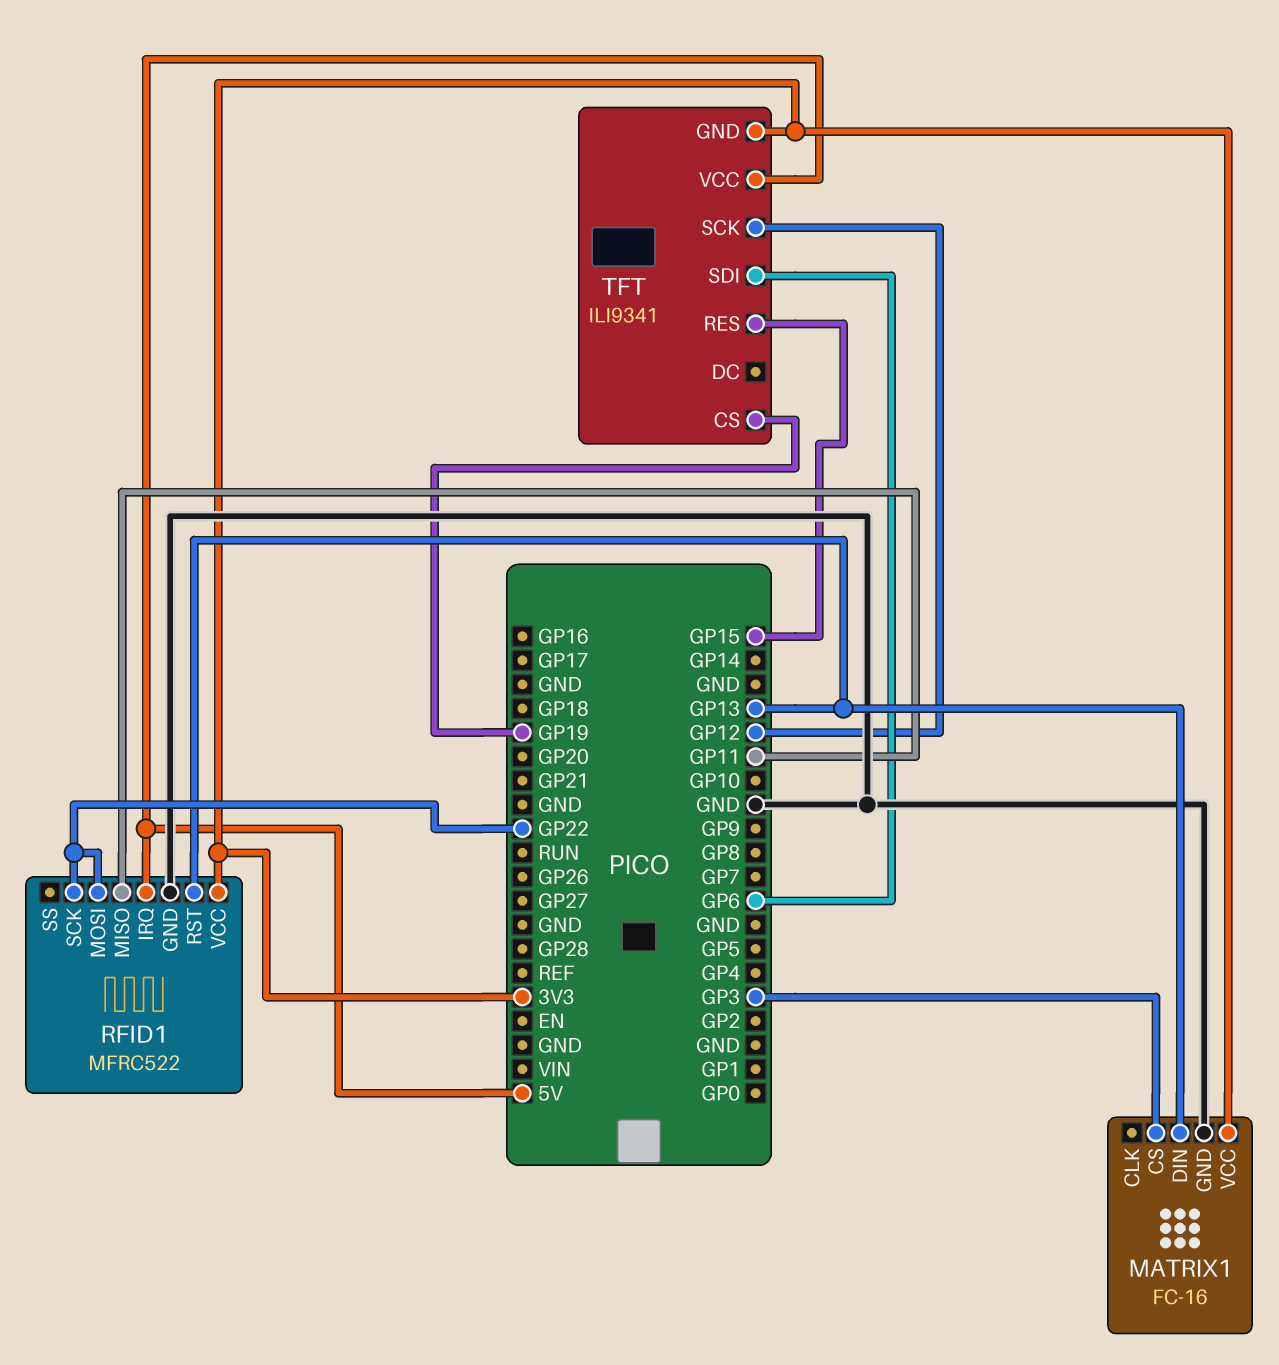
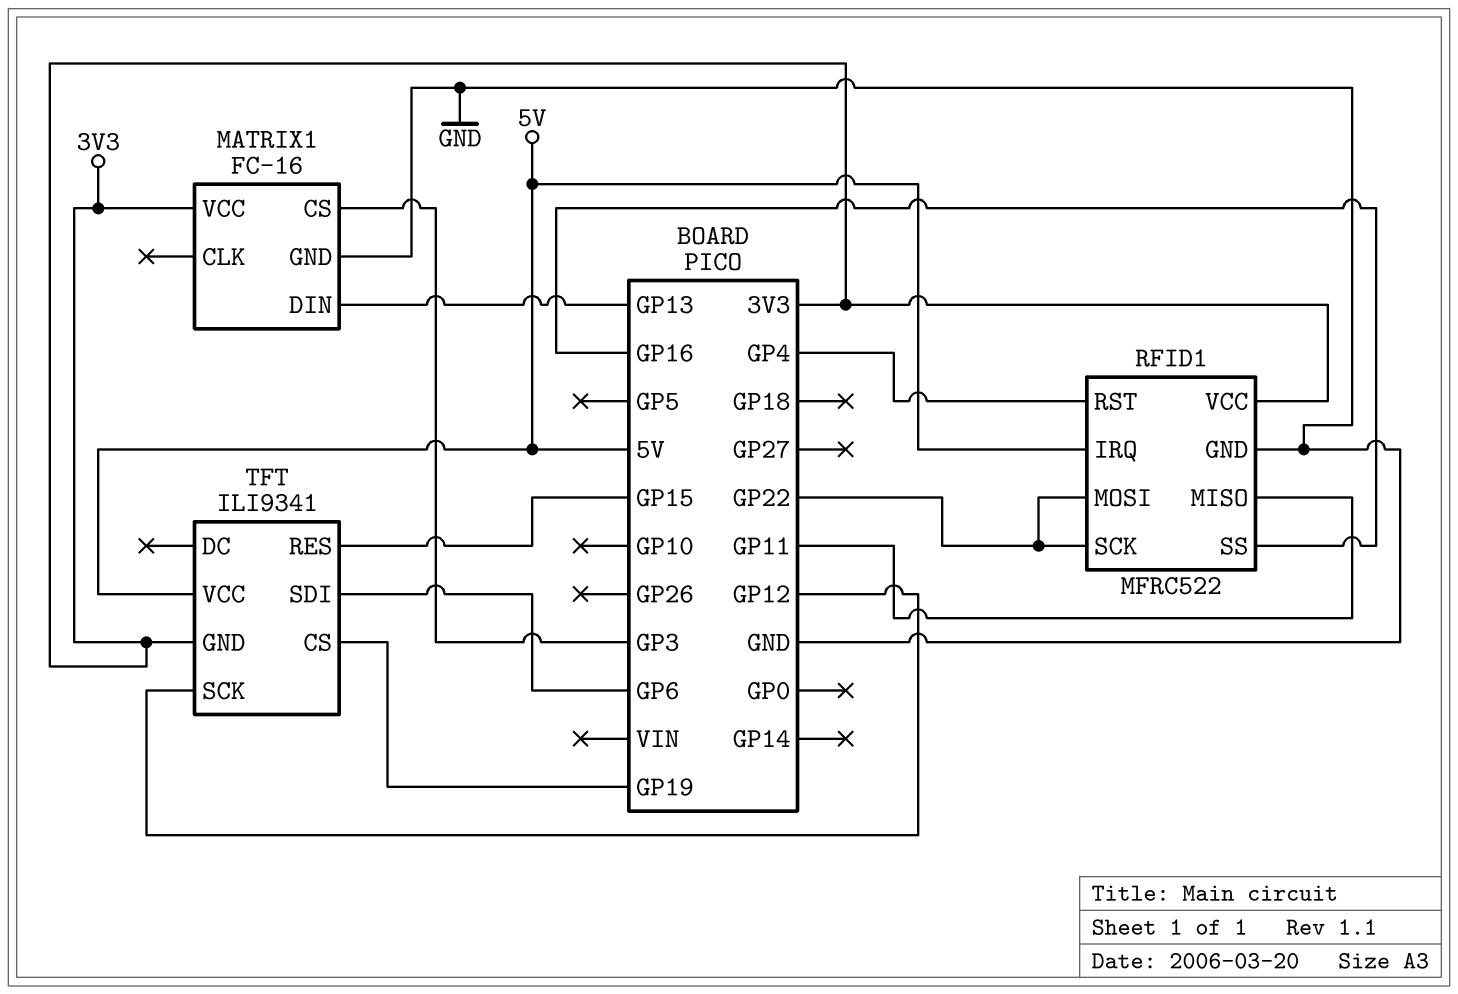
RFID1 pin RST: GP13 -> GP4
RFID1 pin SS: none -> GP16

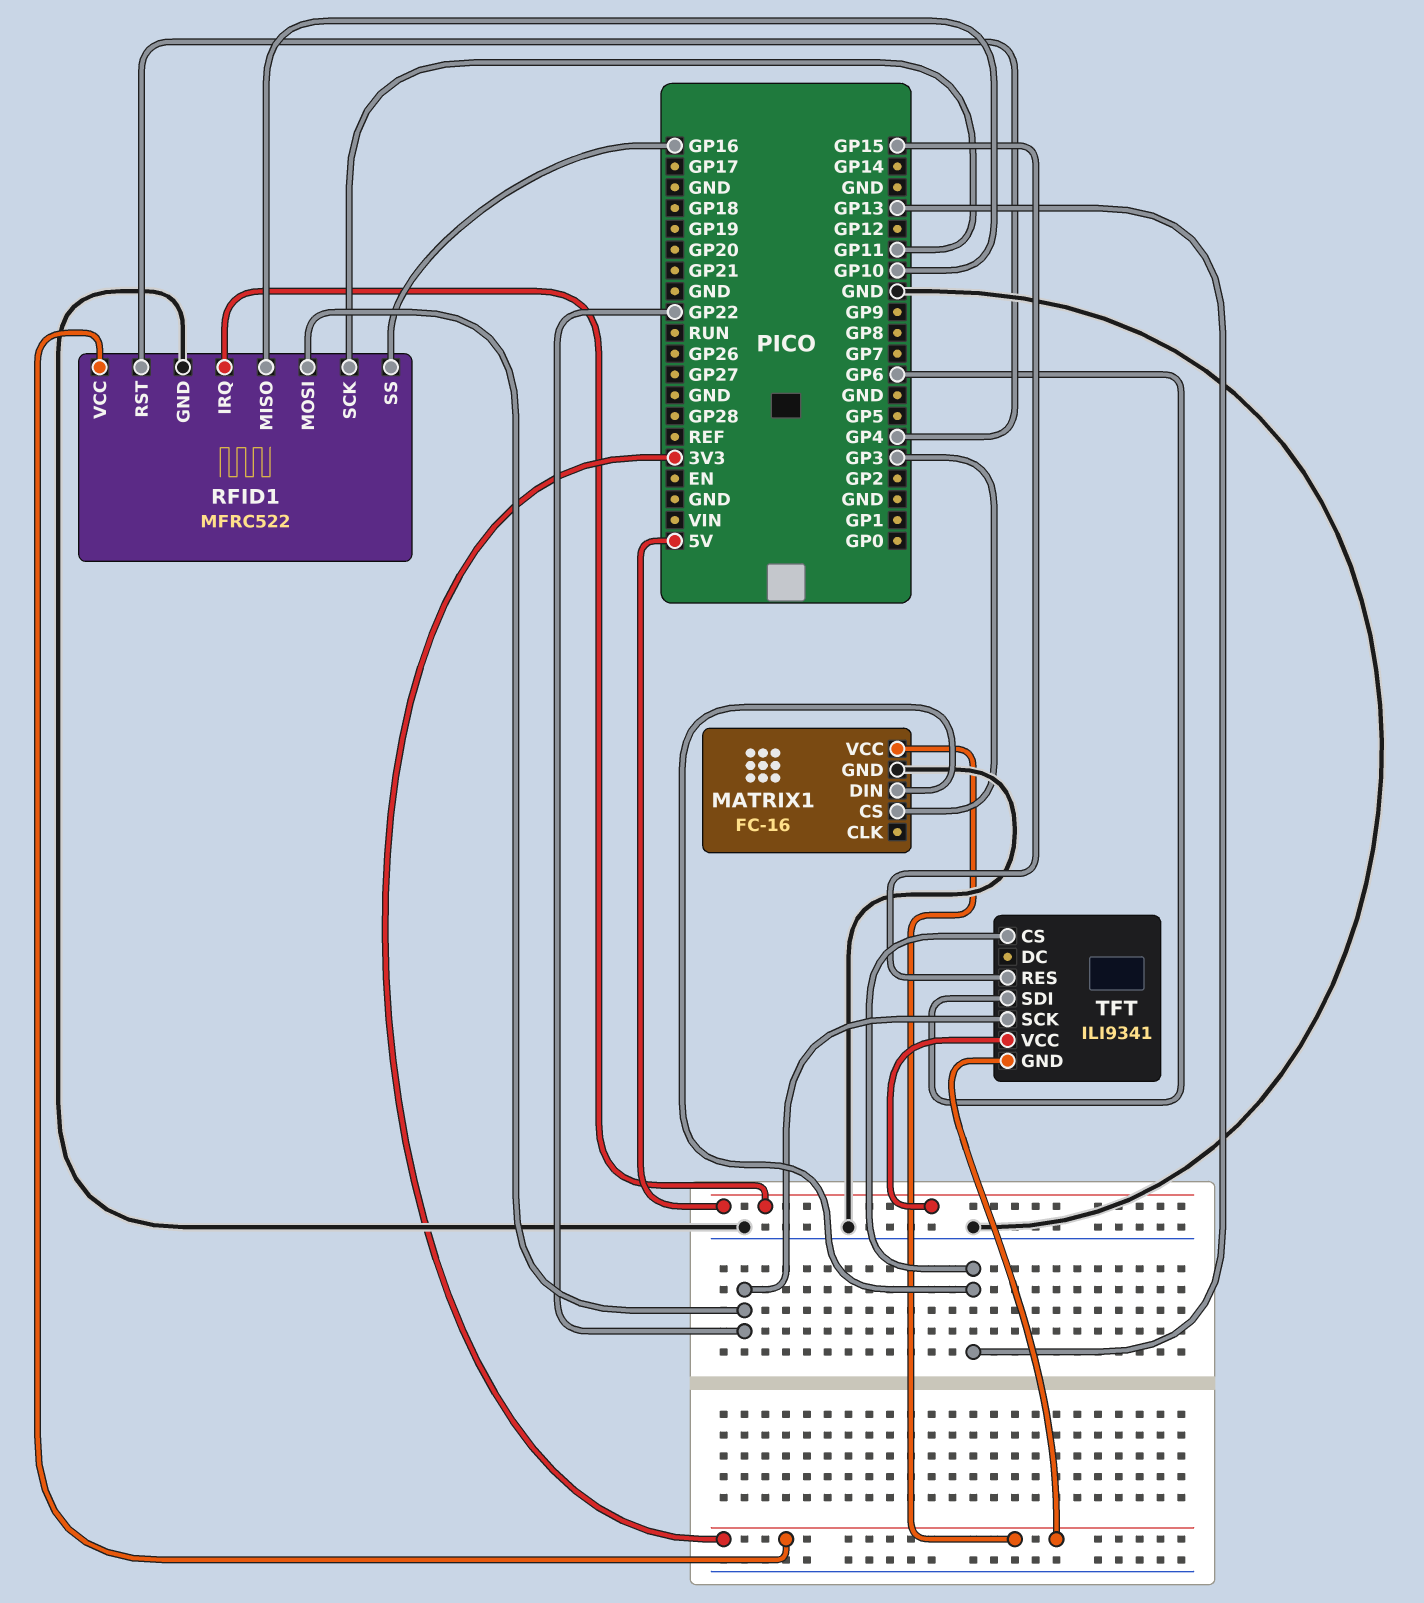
RFID1 pin MISO: GP11 -> GP10
RFID1 pin SCK: GP22 -> GP11
TFT pin CS: GP19 -> GP13
TFT pin SCK: GP12 -> GP22

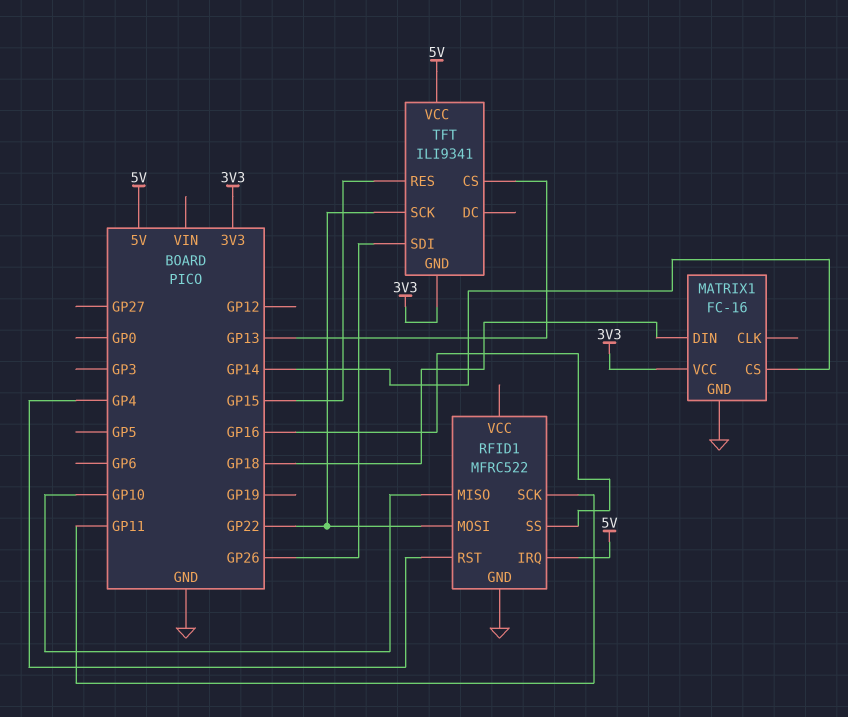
MATRIX1 pin CS: GP3 -> GP14
MATRIX1 pin DIN: GP13 -> GP18
RFID1 pin VCC: 3V3 -> none
TFT pin SDI: GP6 -> GP26

